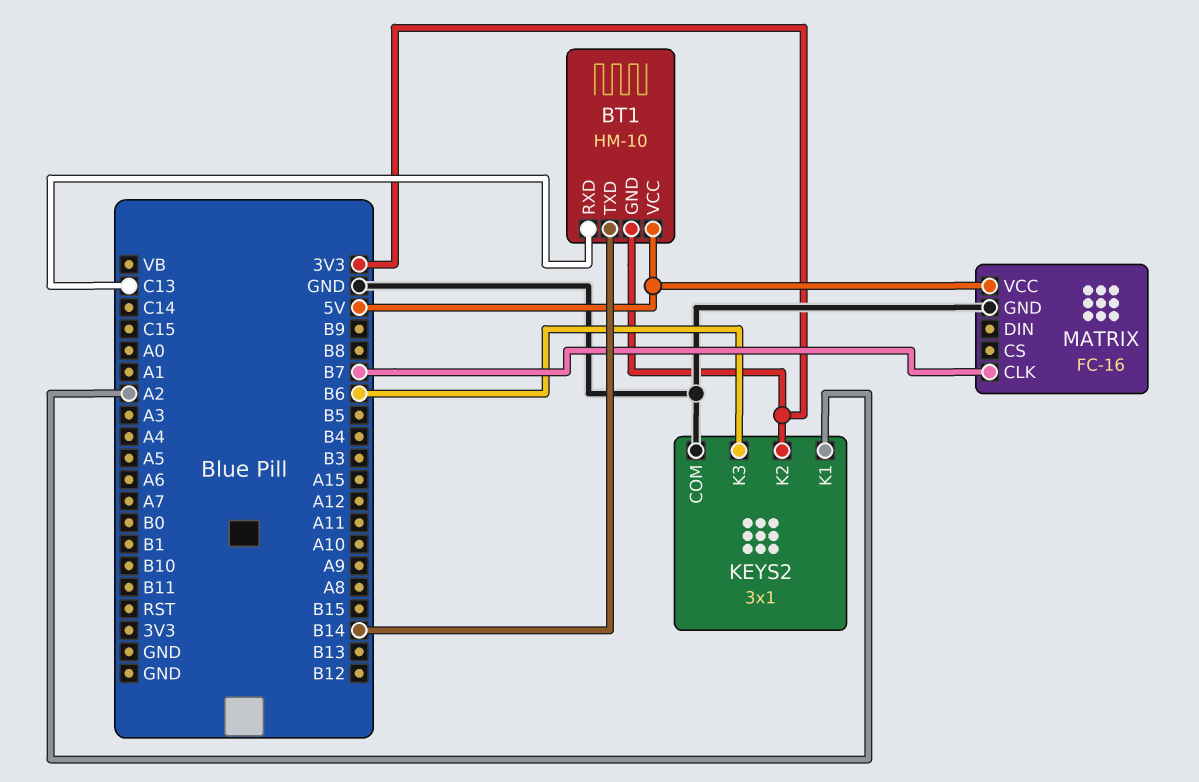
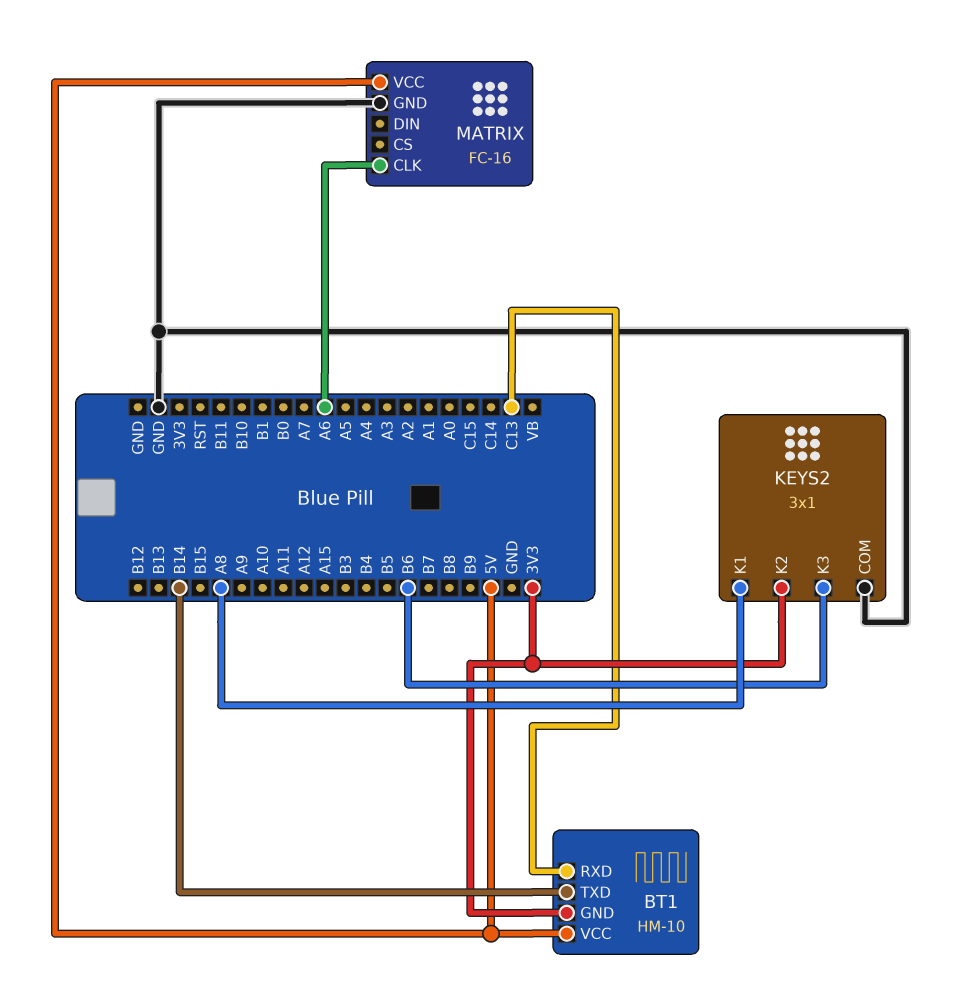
KEYS2 pin K1: A2 -> A8
MATRIX pin CLK: B7 -> A6

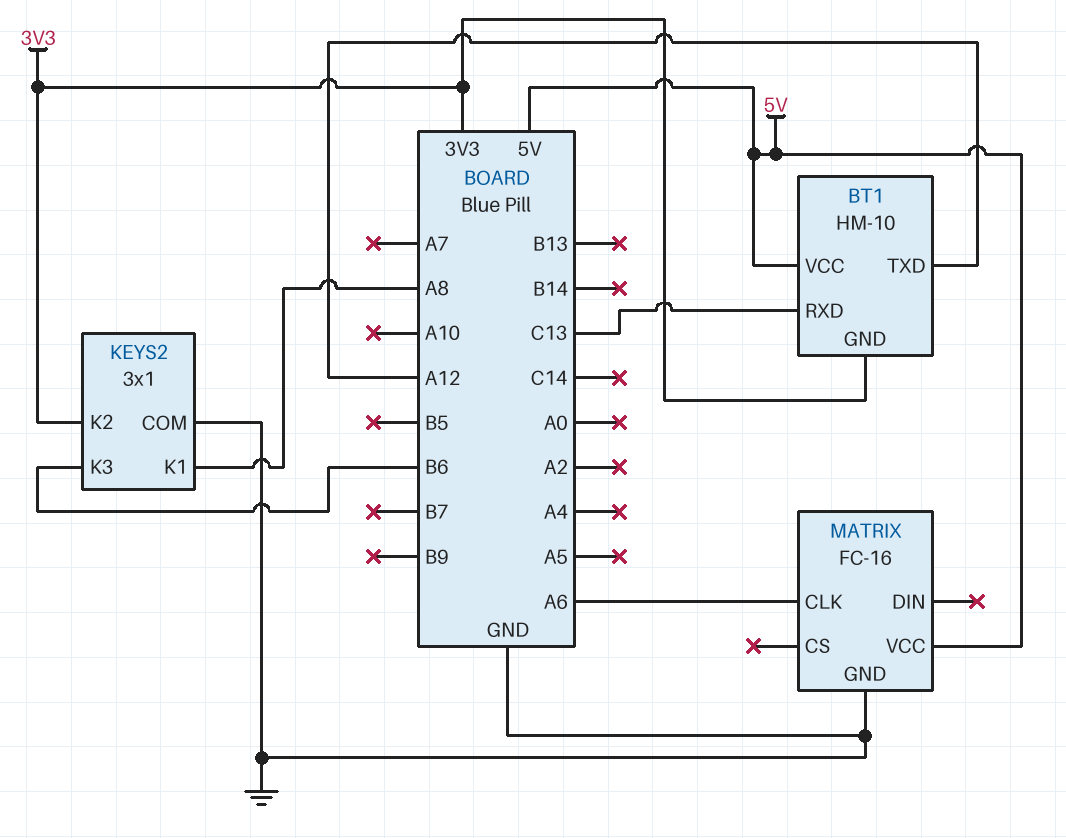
BT1 pin TXD: B14 -> A12

